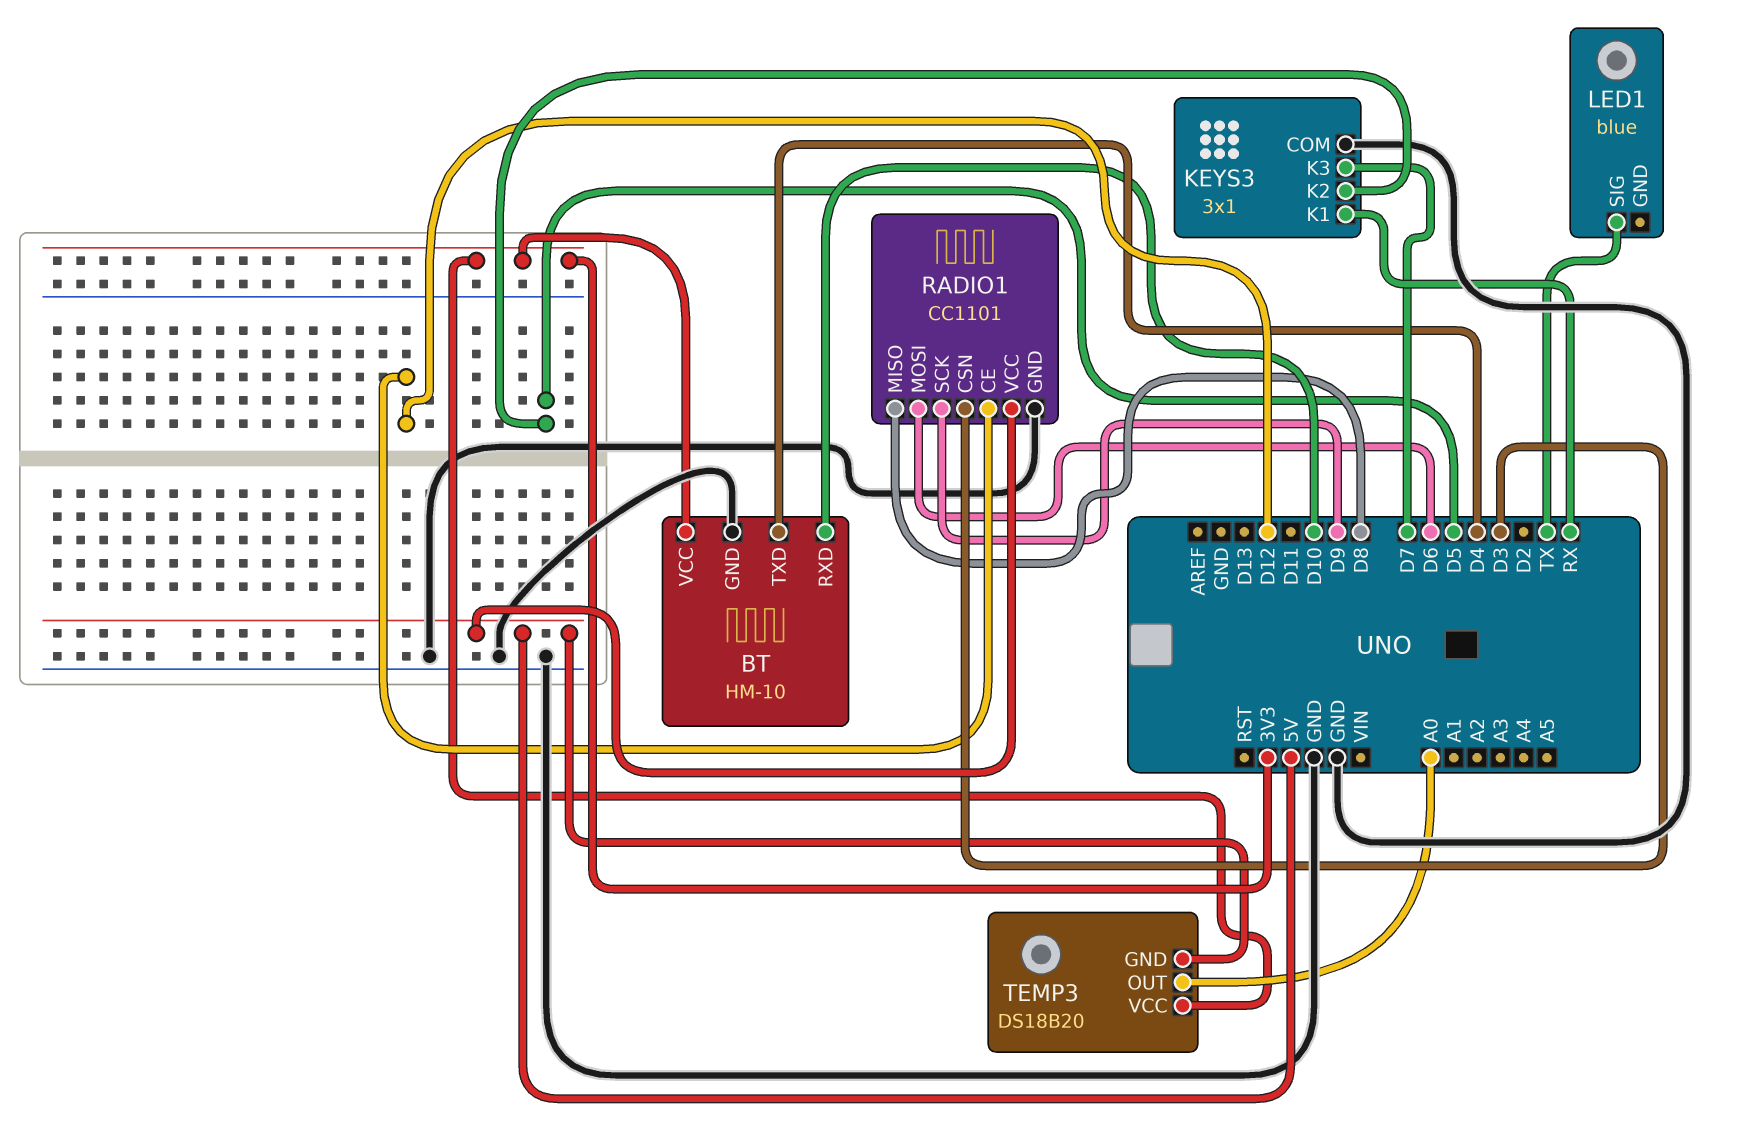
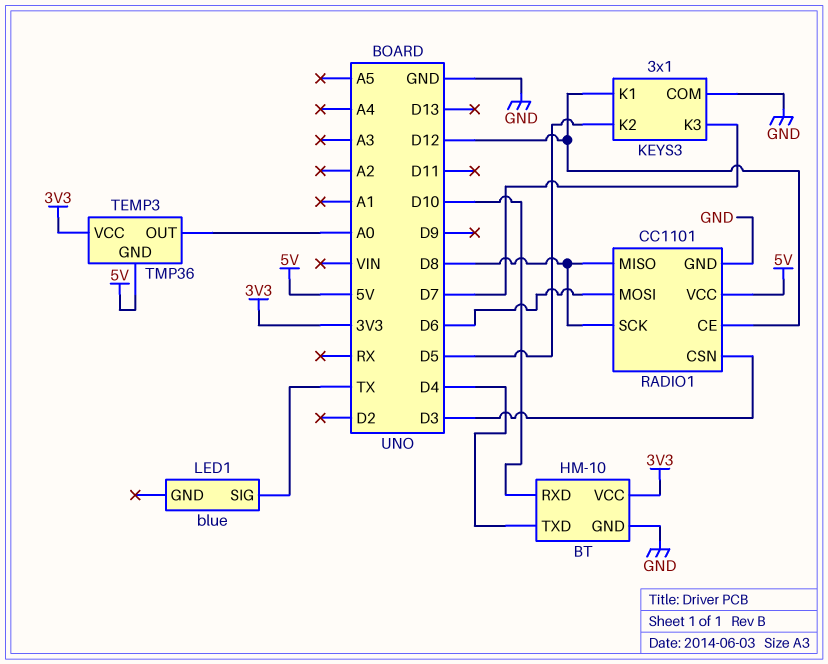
KEYS3 pin K1: RX -> D12
RADIO1 pin SCK: D9 -> D8
TEMP3: DS18B20 -> TMP36

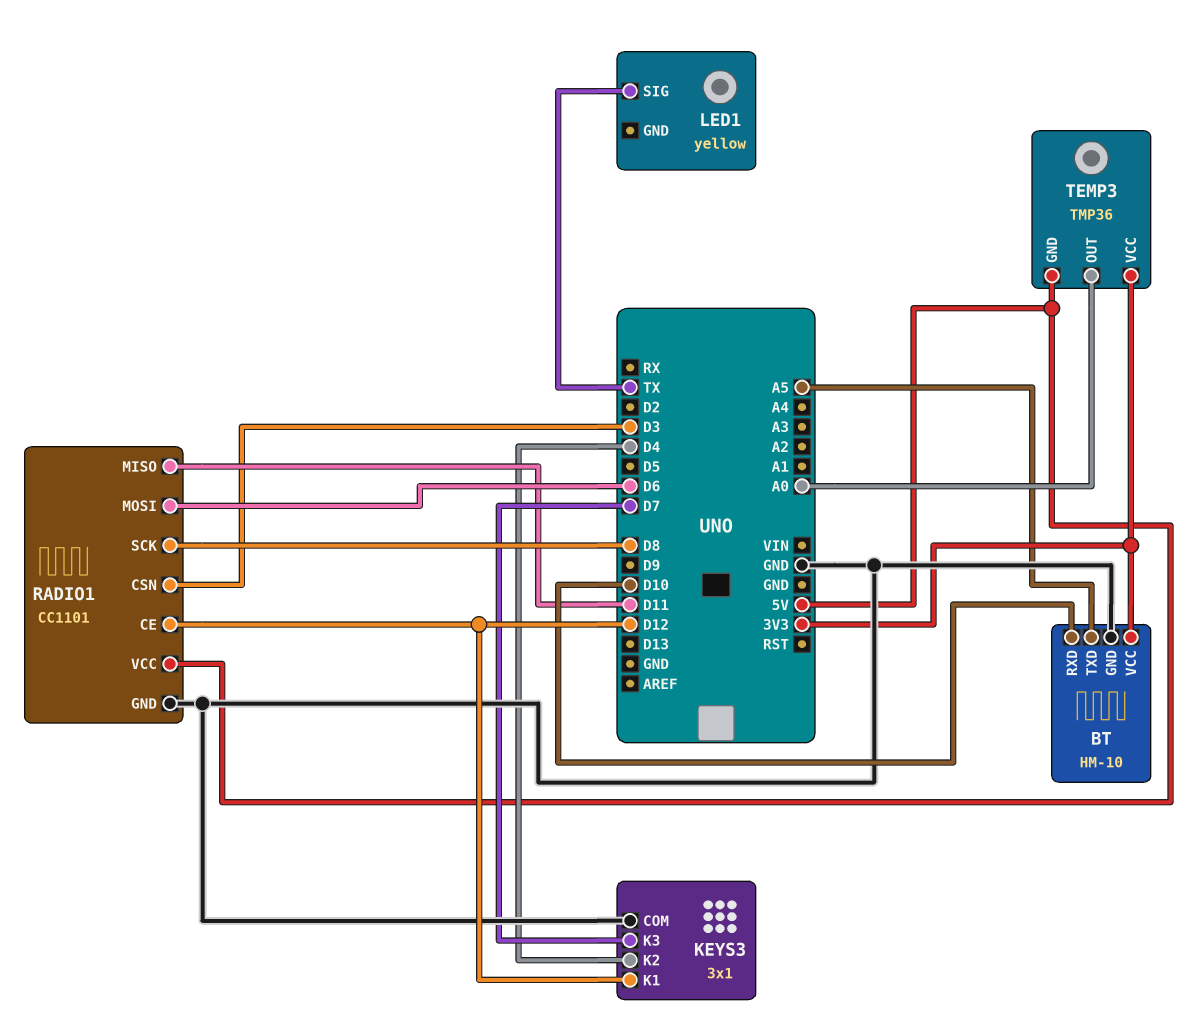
BT pin TXD: D4 -> A5
KEYS3 pin K2: D5 -> D4
LED1: blue -> yellow
RADIO1 pin MISO: D8 -> D11

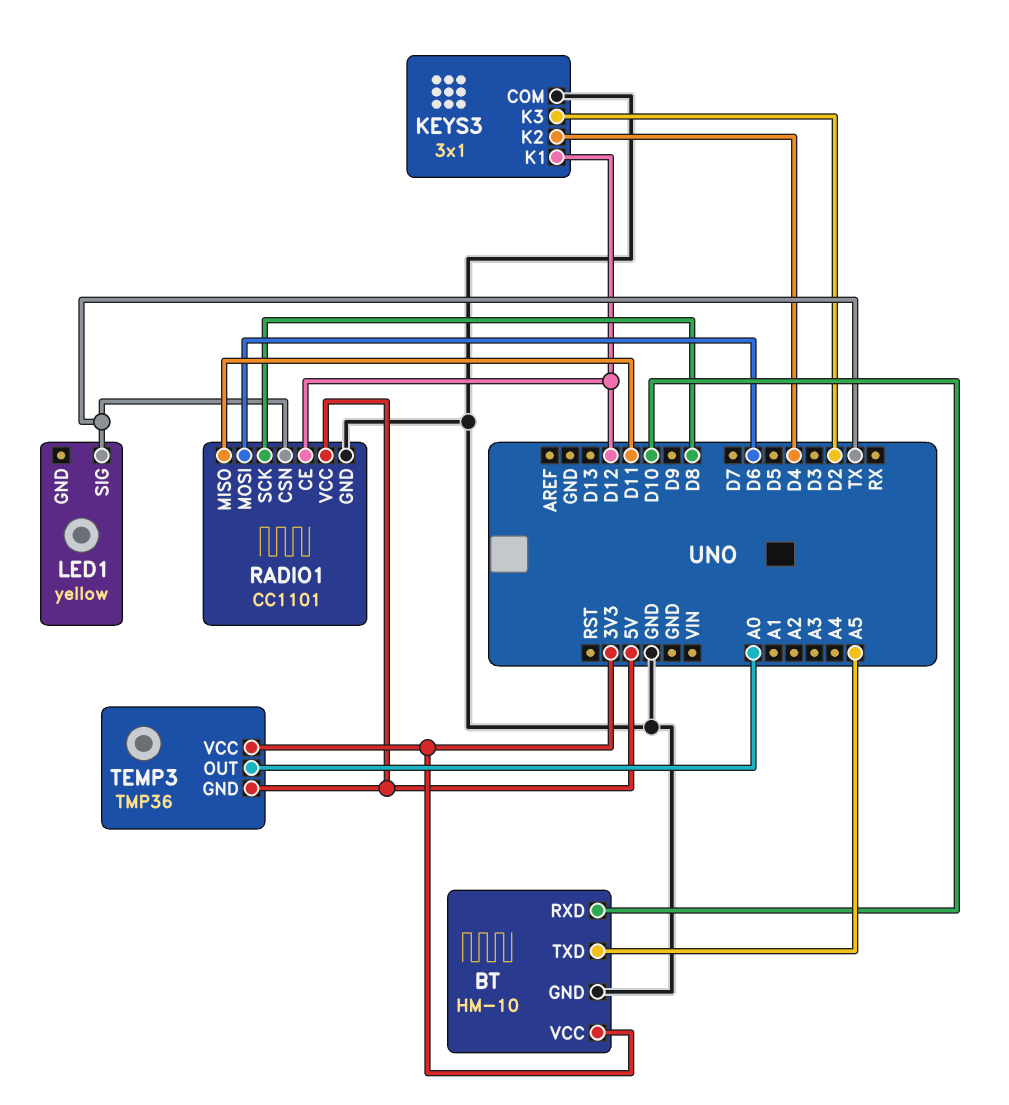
KEYS3 pin K3: D7 -> D2
RADIO1 pin CSN: D3 -> TX

